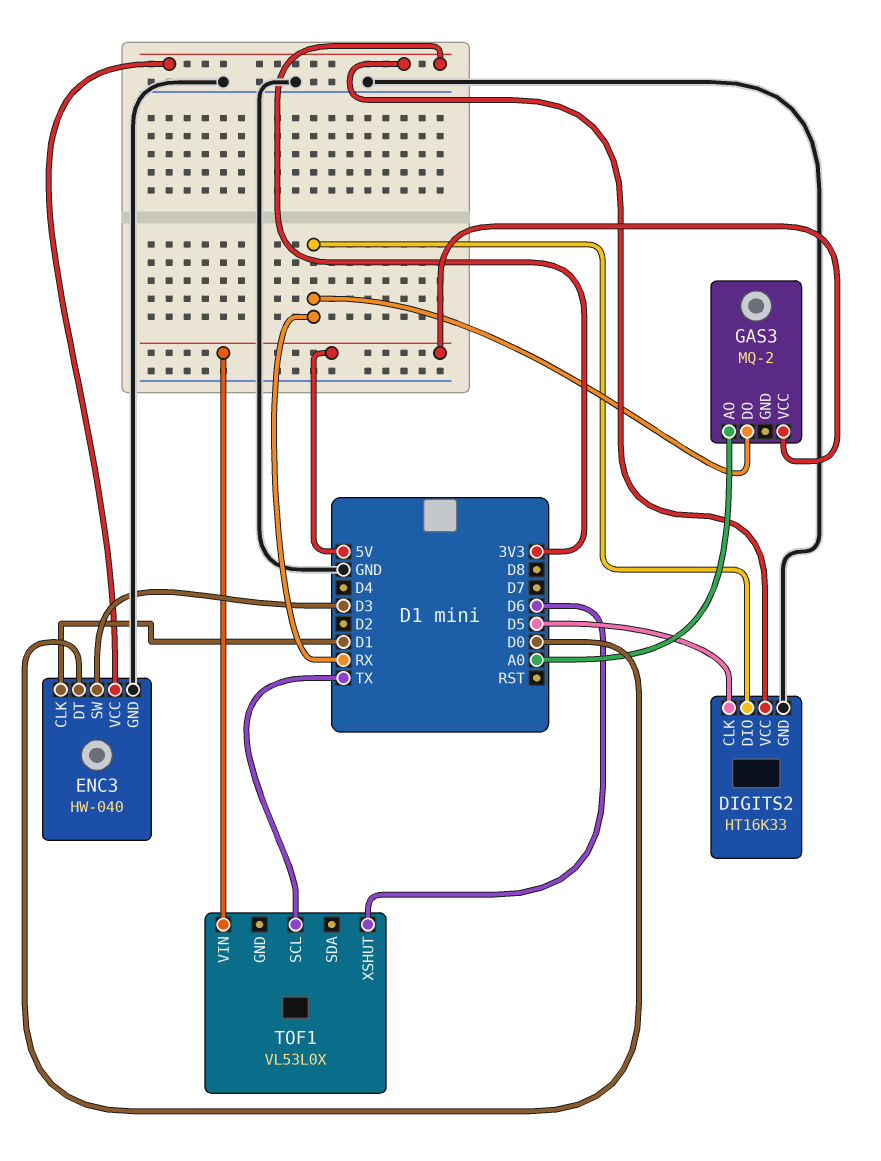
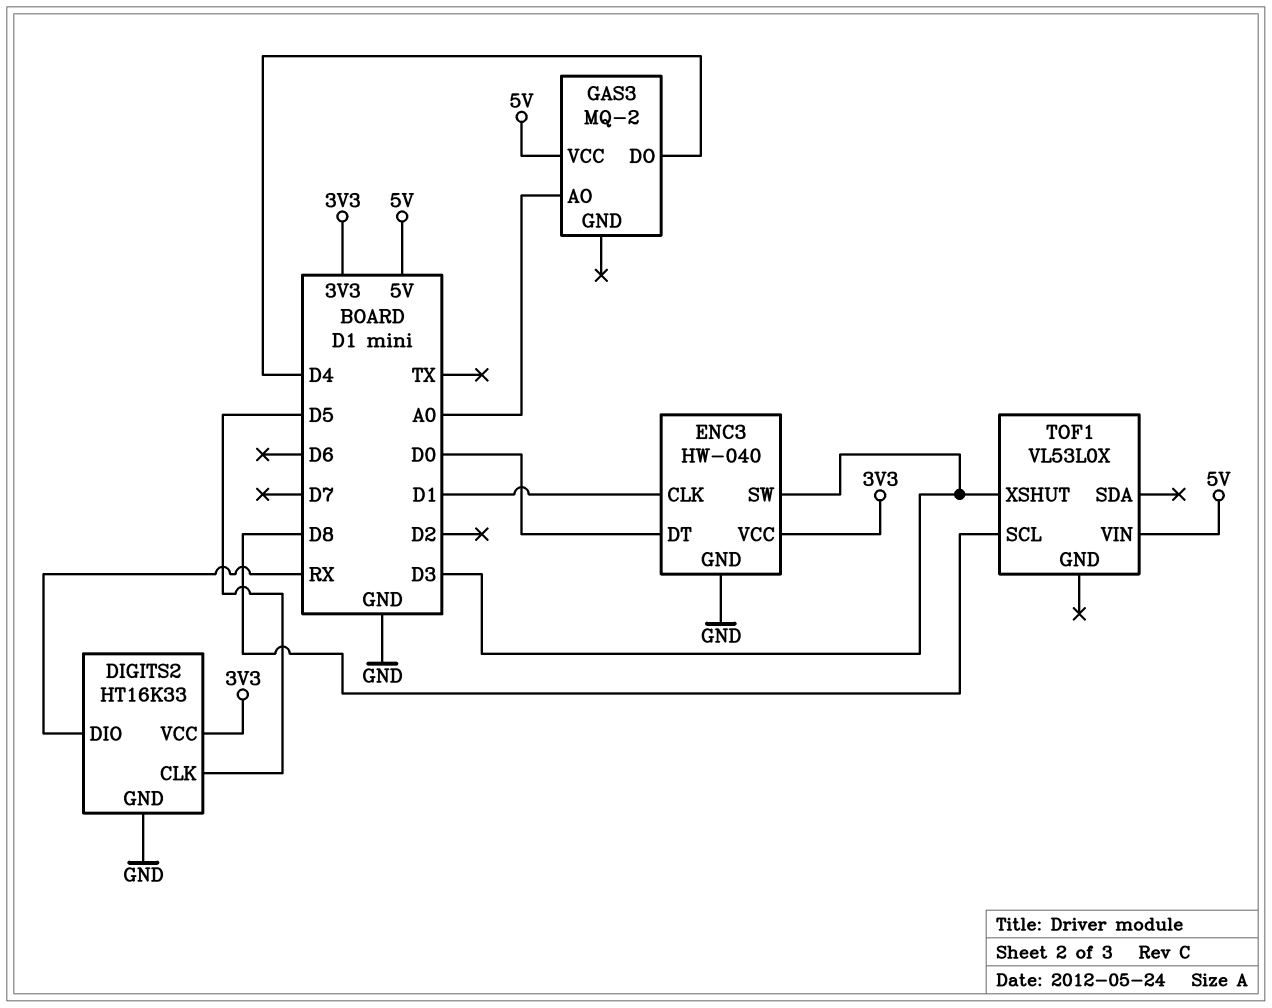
GAS3 pin DO: RX -> D4
TOF1 pin SCL: TX -> D8
TOF1 pin XSHUT: D6 -> D3

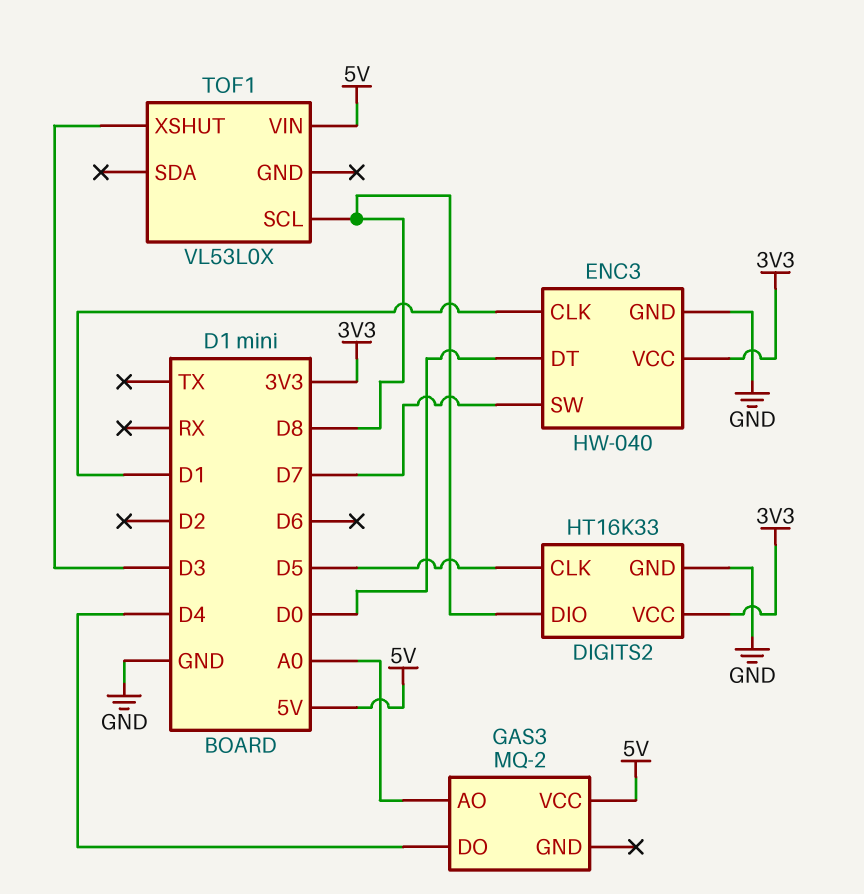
DIGITS2 pin DIO: RX -> D8
ENC3 pin SW: D3 -> D7

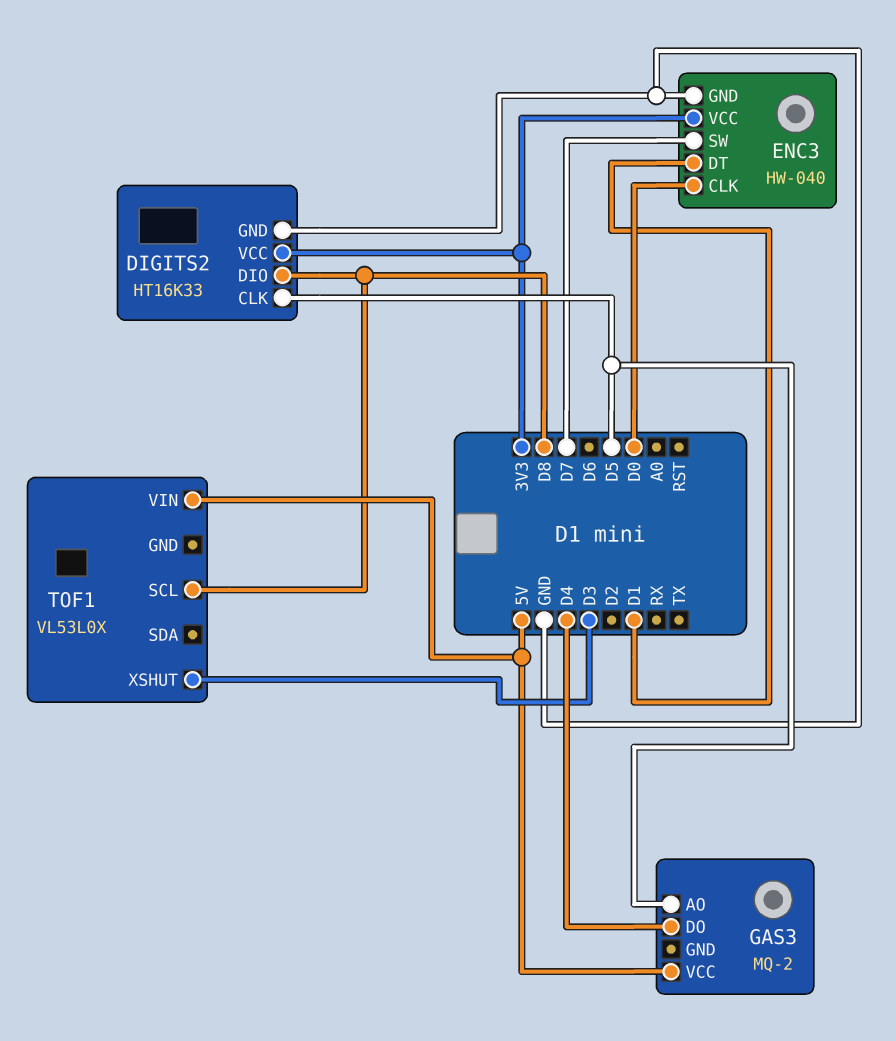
ENC3 pin CLK: D1 -> D0
ENC3 pin DT: D0 -> D1
GAS3 pin AO: A0 -> D5

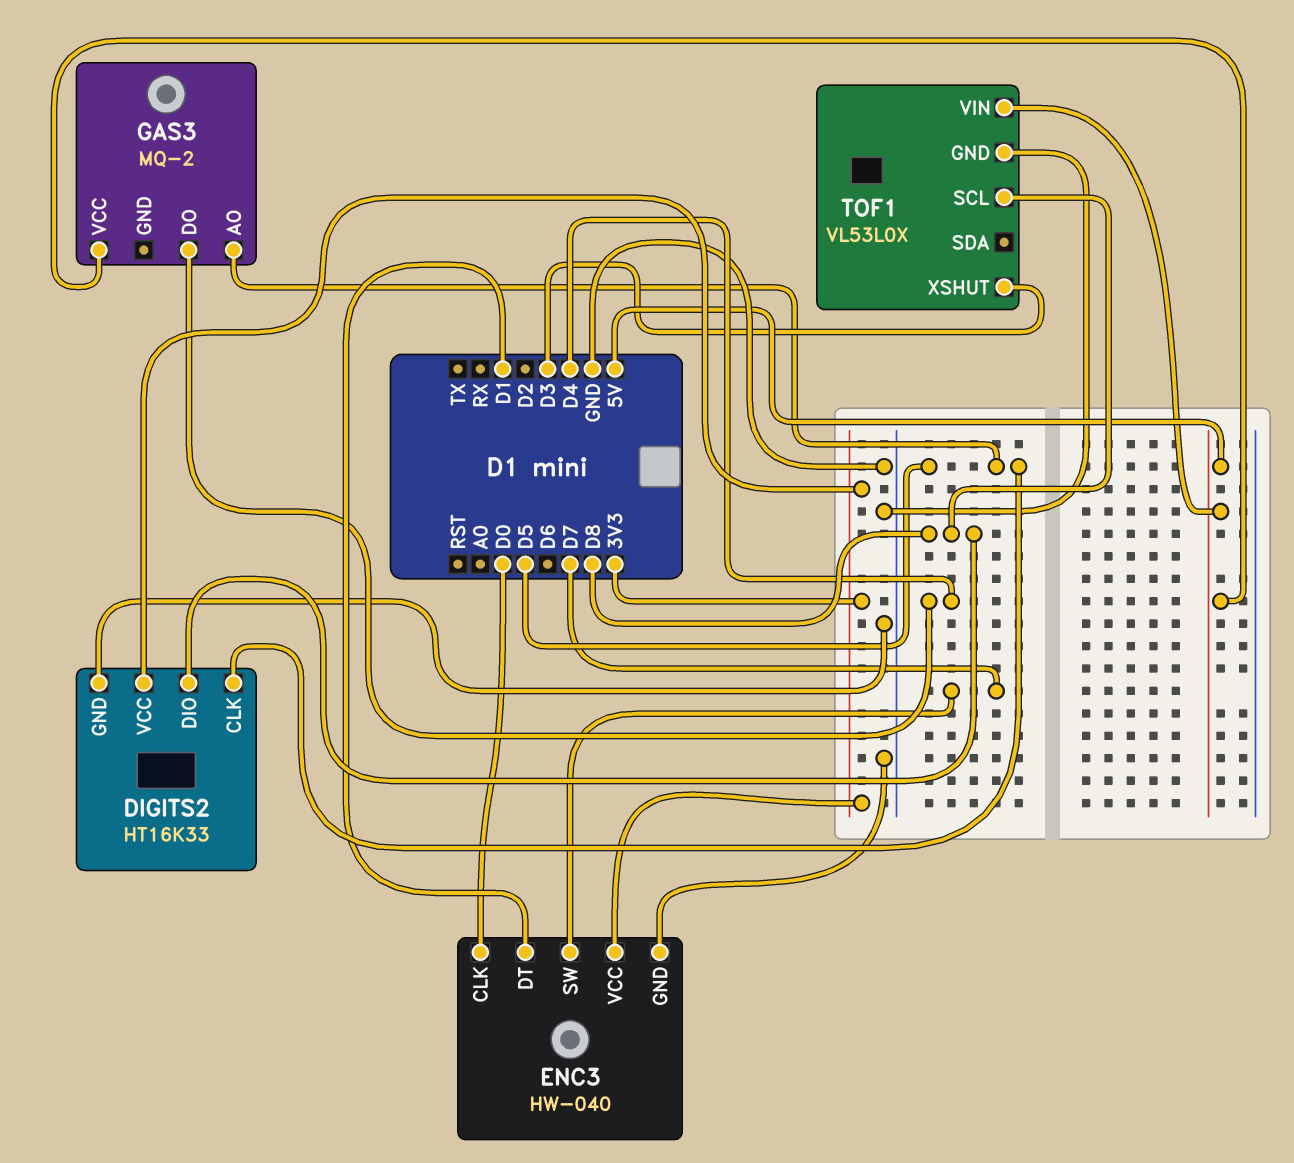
TOF1 pin GND: none -> GND

